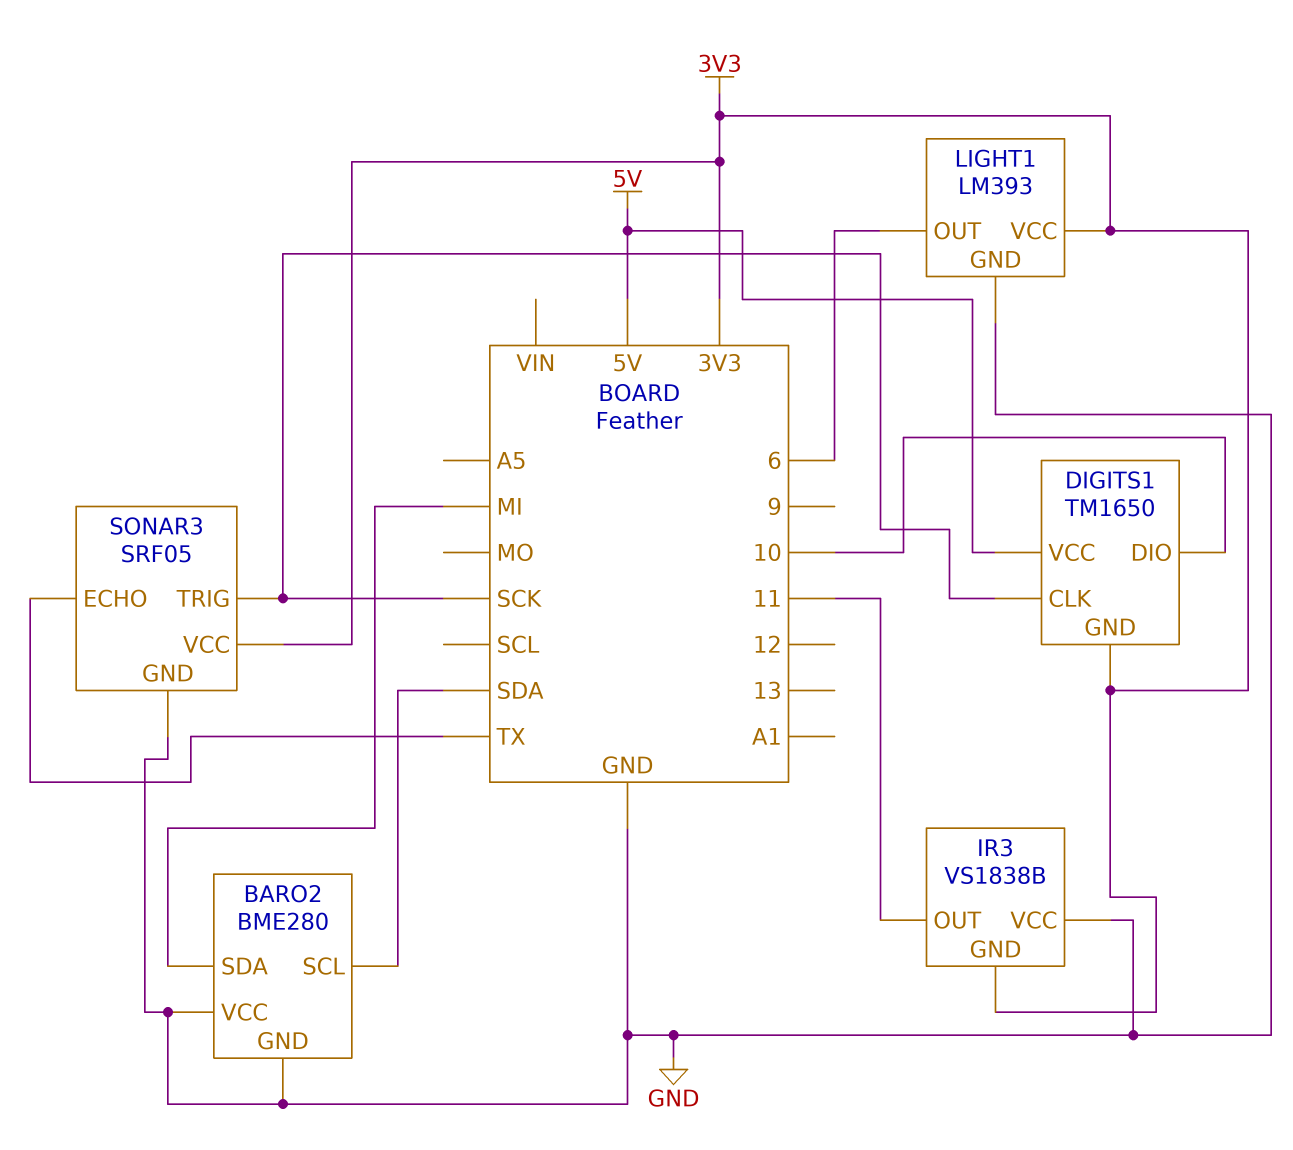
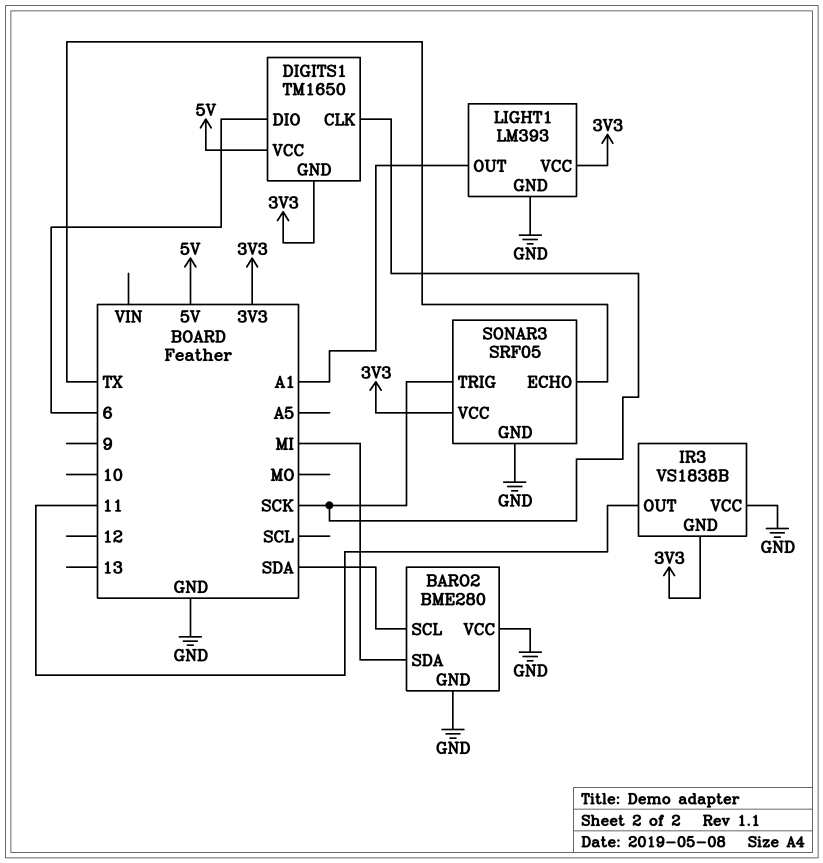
DIGITS1 pin DIO: 10 -> 6
LIGHT1 pin OUT: 6 -> A1

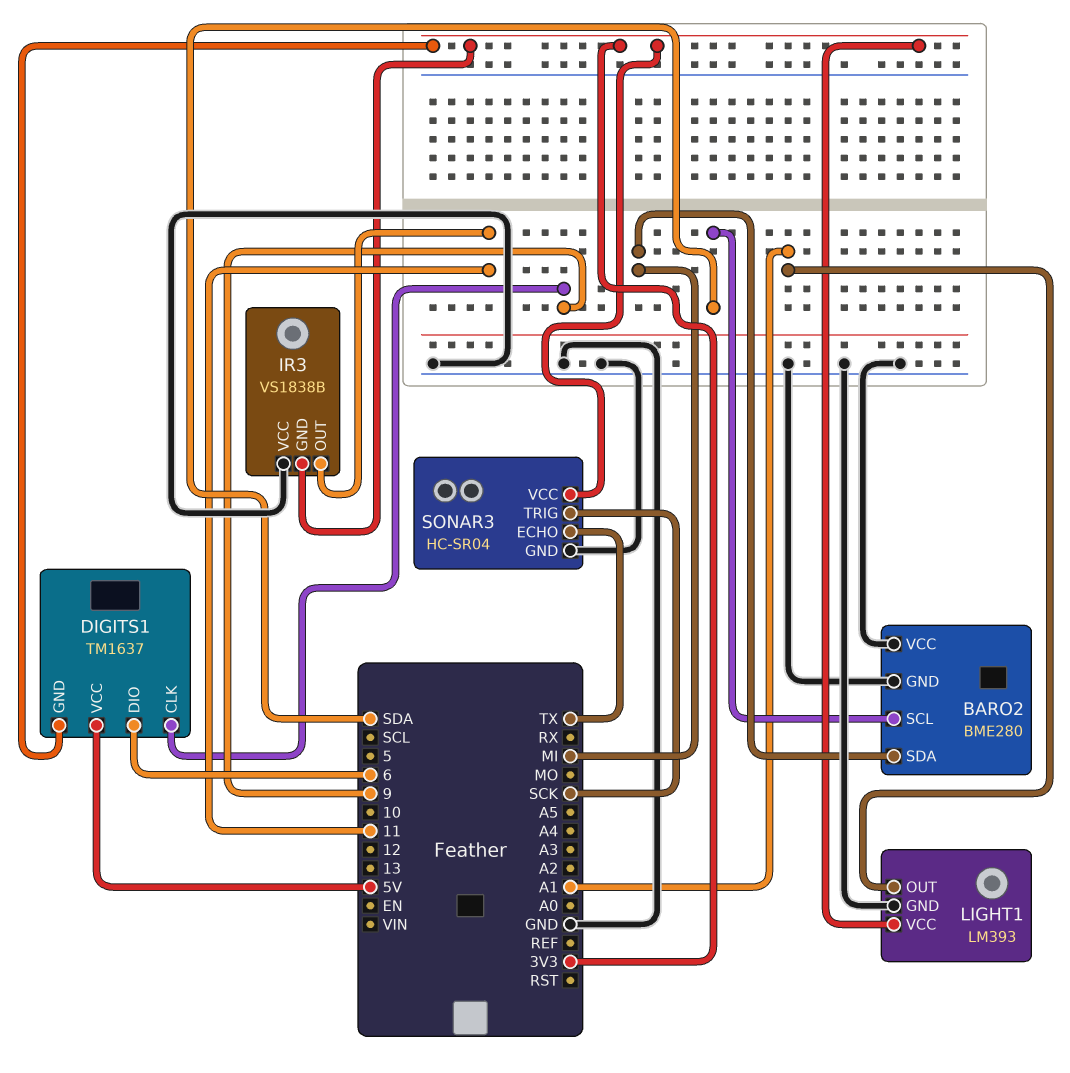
DIGITS1: TM1650 -> TM1637
DIGITS1 pin CLK: SCK -> 9
SONAR3: SRF05 -> HC-SR04

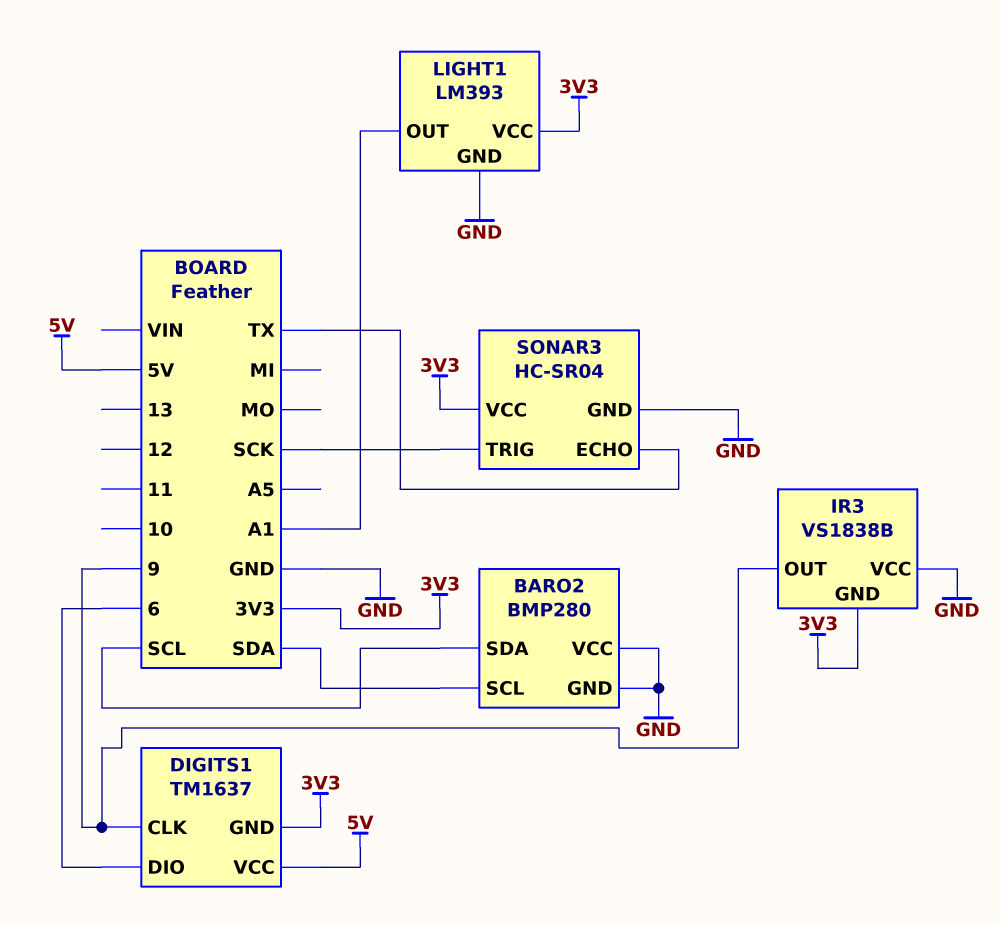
BARO2: BME280 -> BMP280
BARO2 pin SDA: MI -> SCL
IR3 pin OUT: 11 -> 9

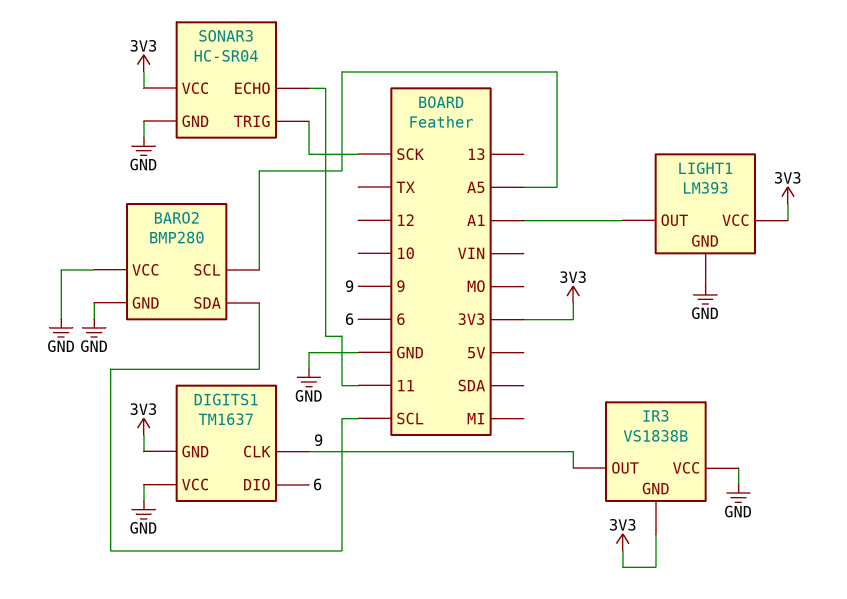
BARO2 pin SCL: SDA -> A5
DIGITS1 pin VCC: 5V -> GND
SONAR3 pin ECHO: TX -> 11

